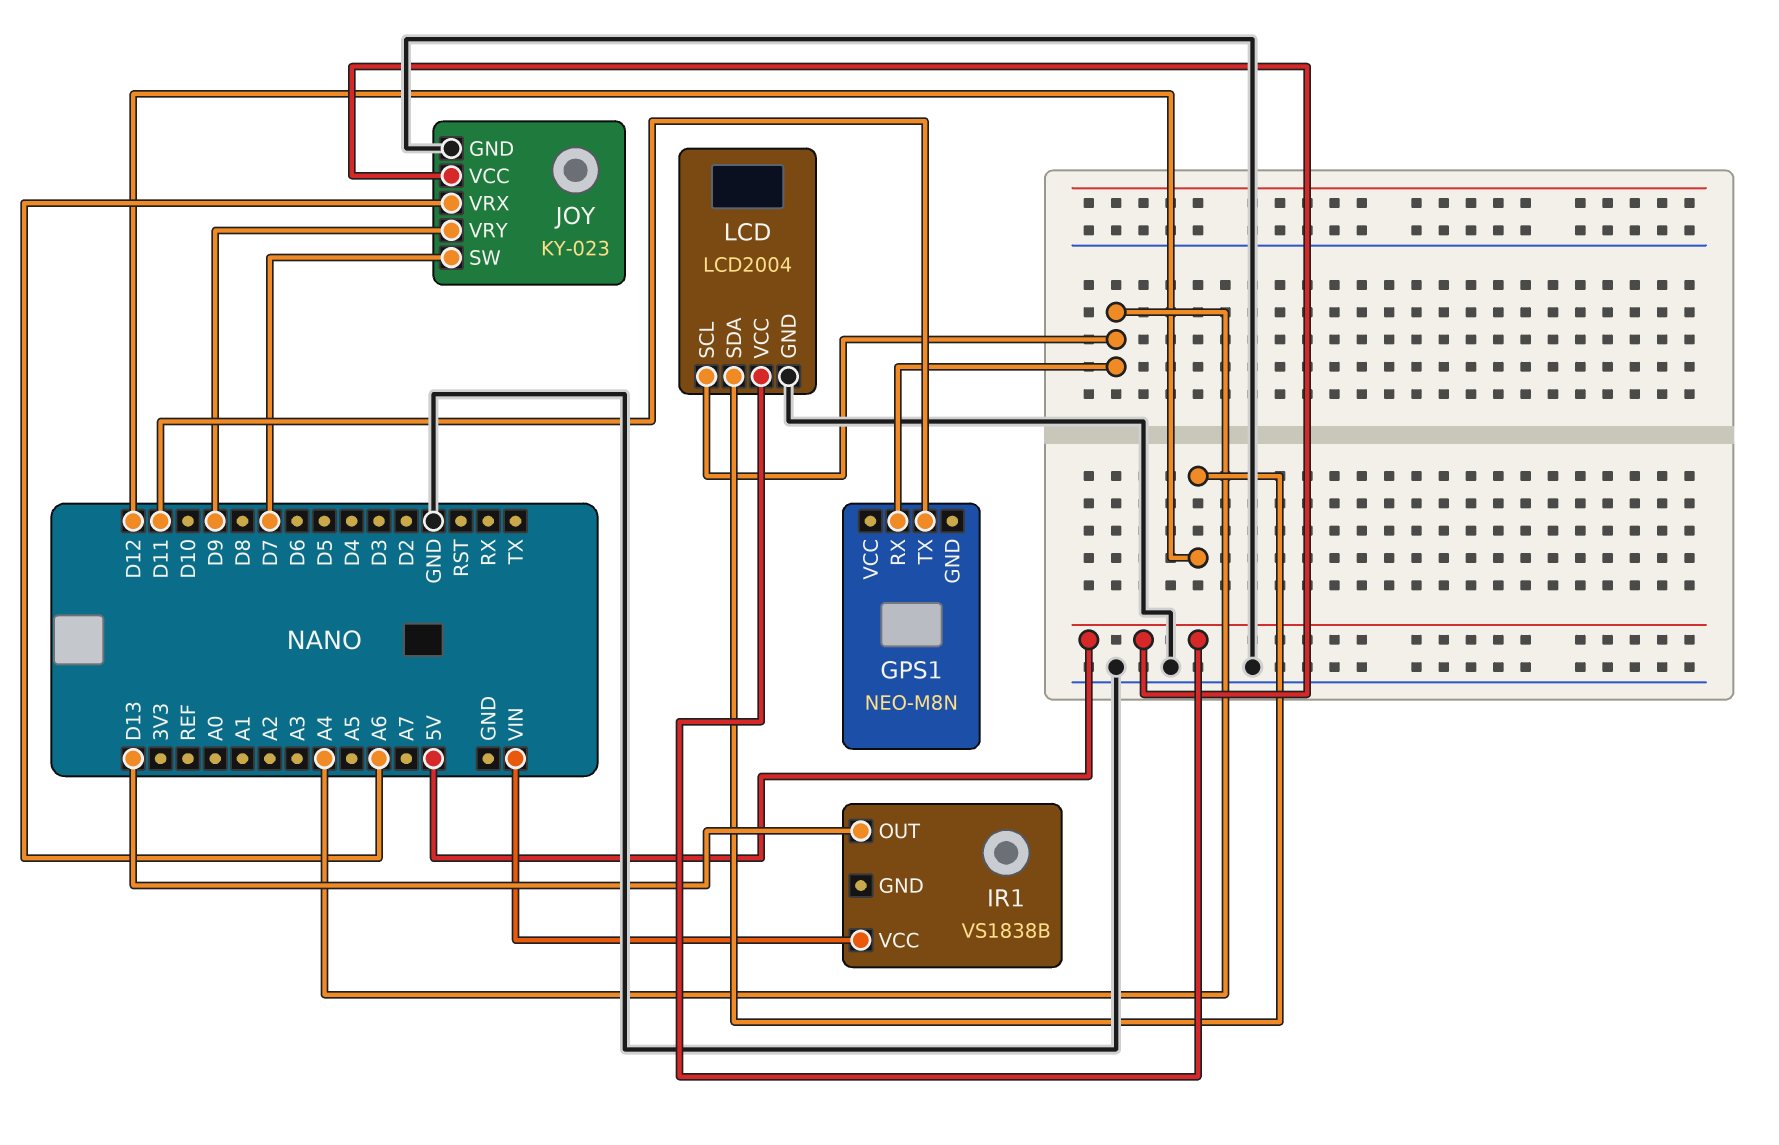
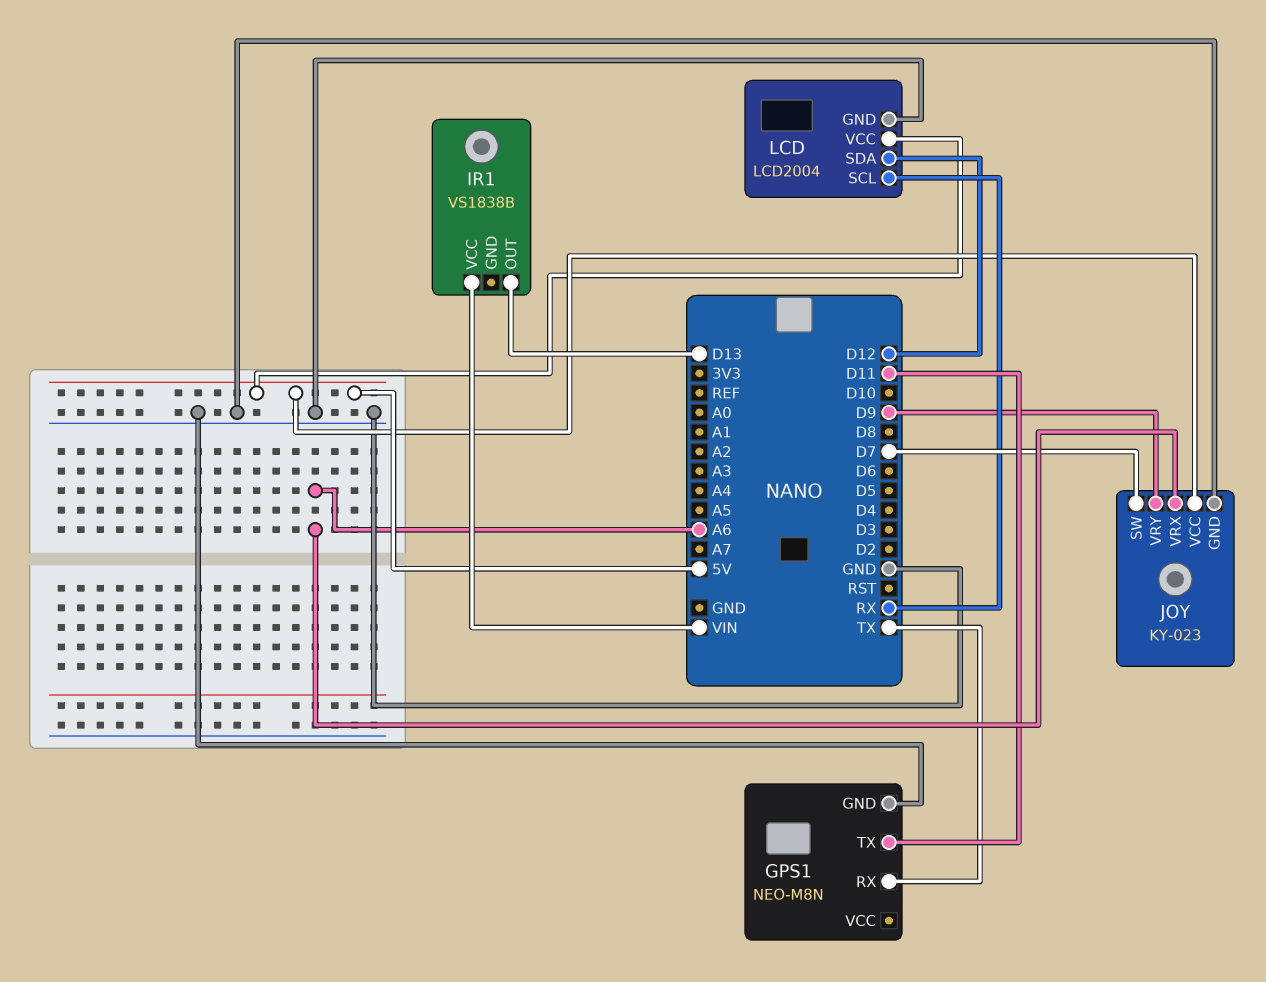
GPS1 pin GND: none -> GND
GPS1 pin RX: A4 -> TX
LCD pin SCL: A4 -> RX

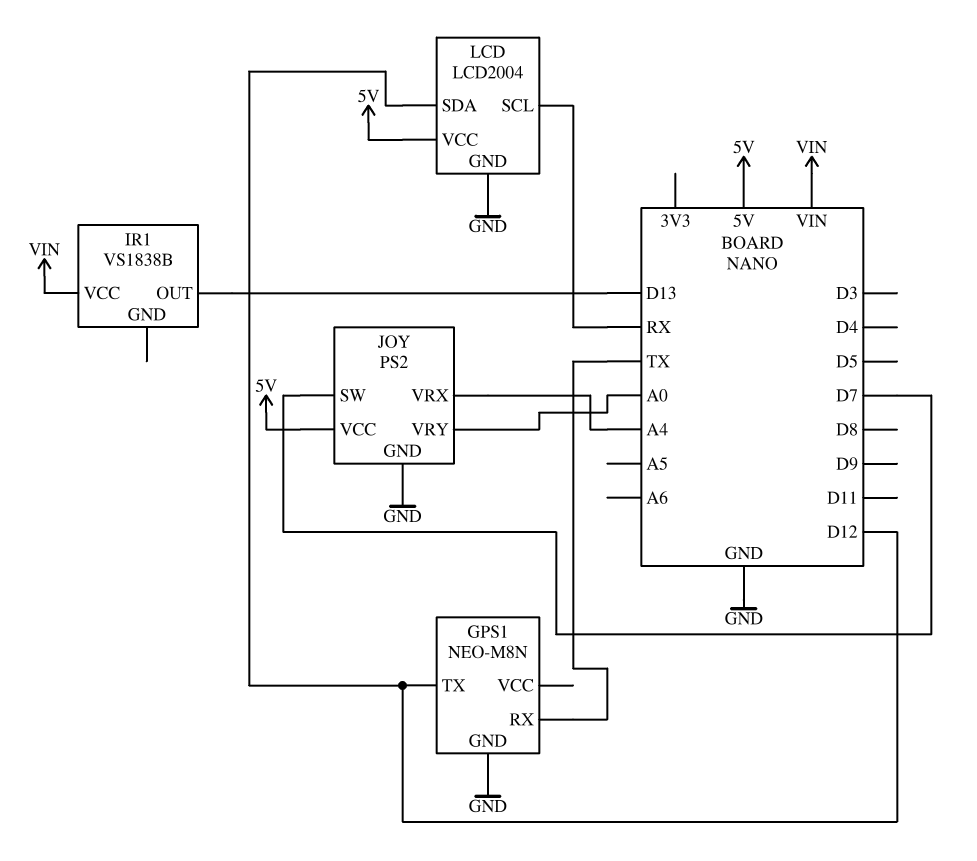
GPS1 pin TX: D11 -> D12
JOY: KY-023 -> PS2
JOY pin VRX: A6 -> A4
JOY pin VRY: D9 -> A0

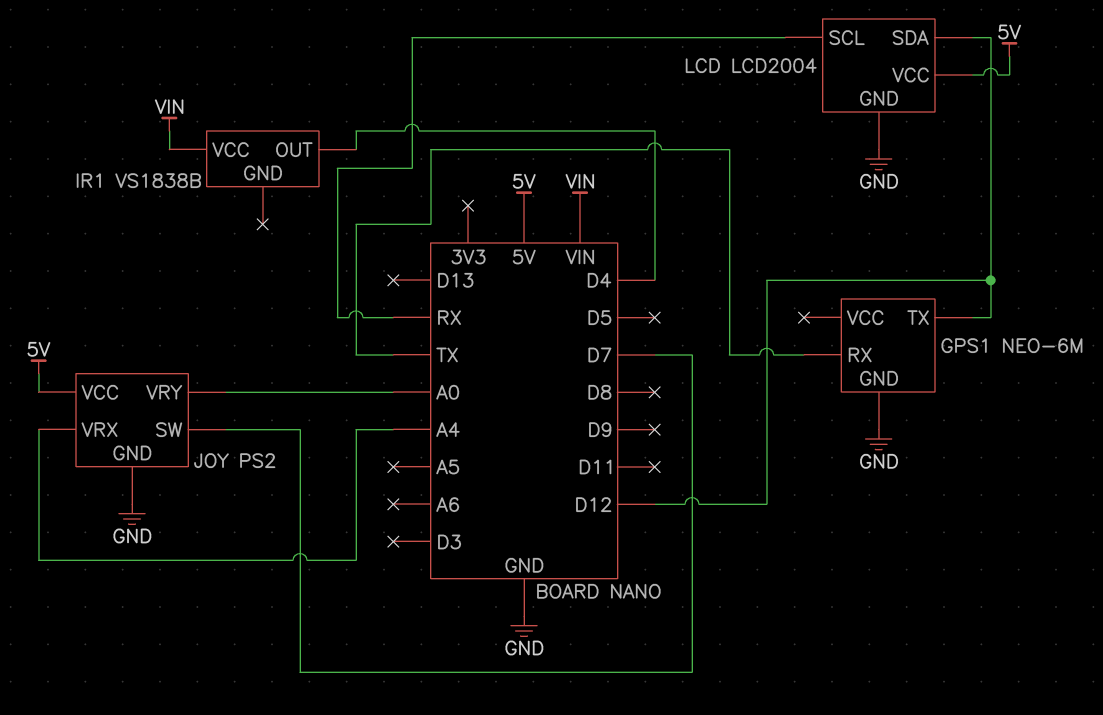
GPS1: NEO-M8N -> NEO-6M
IR1 pin OUT: D13 -> D4

